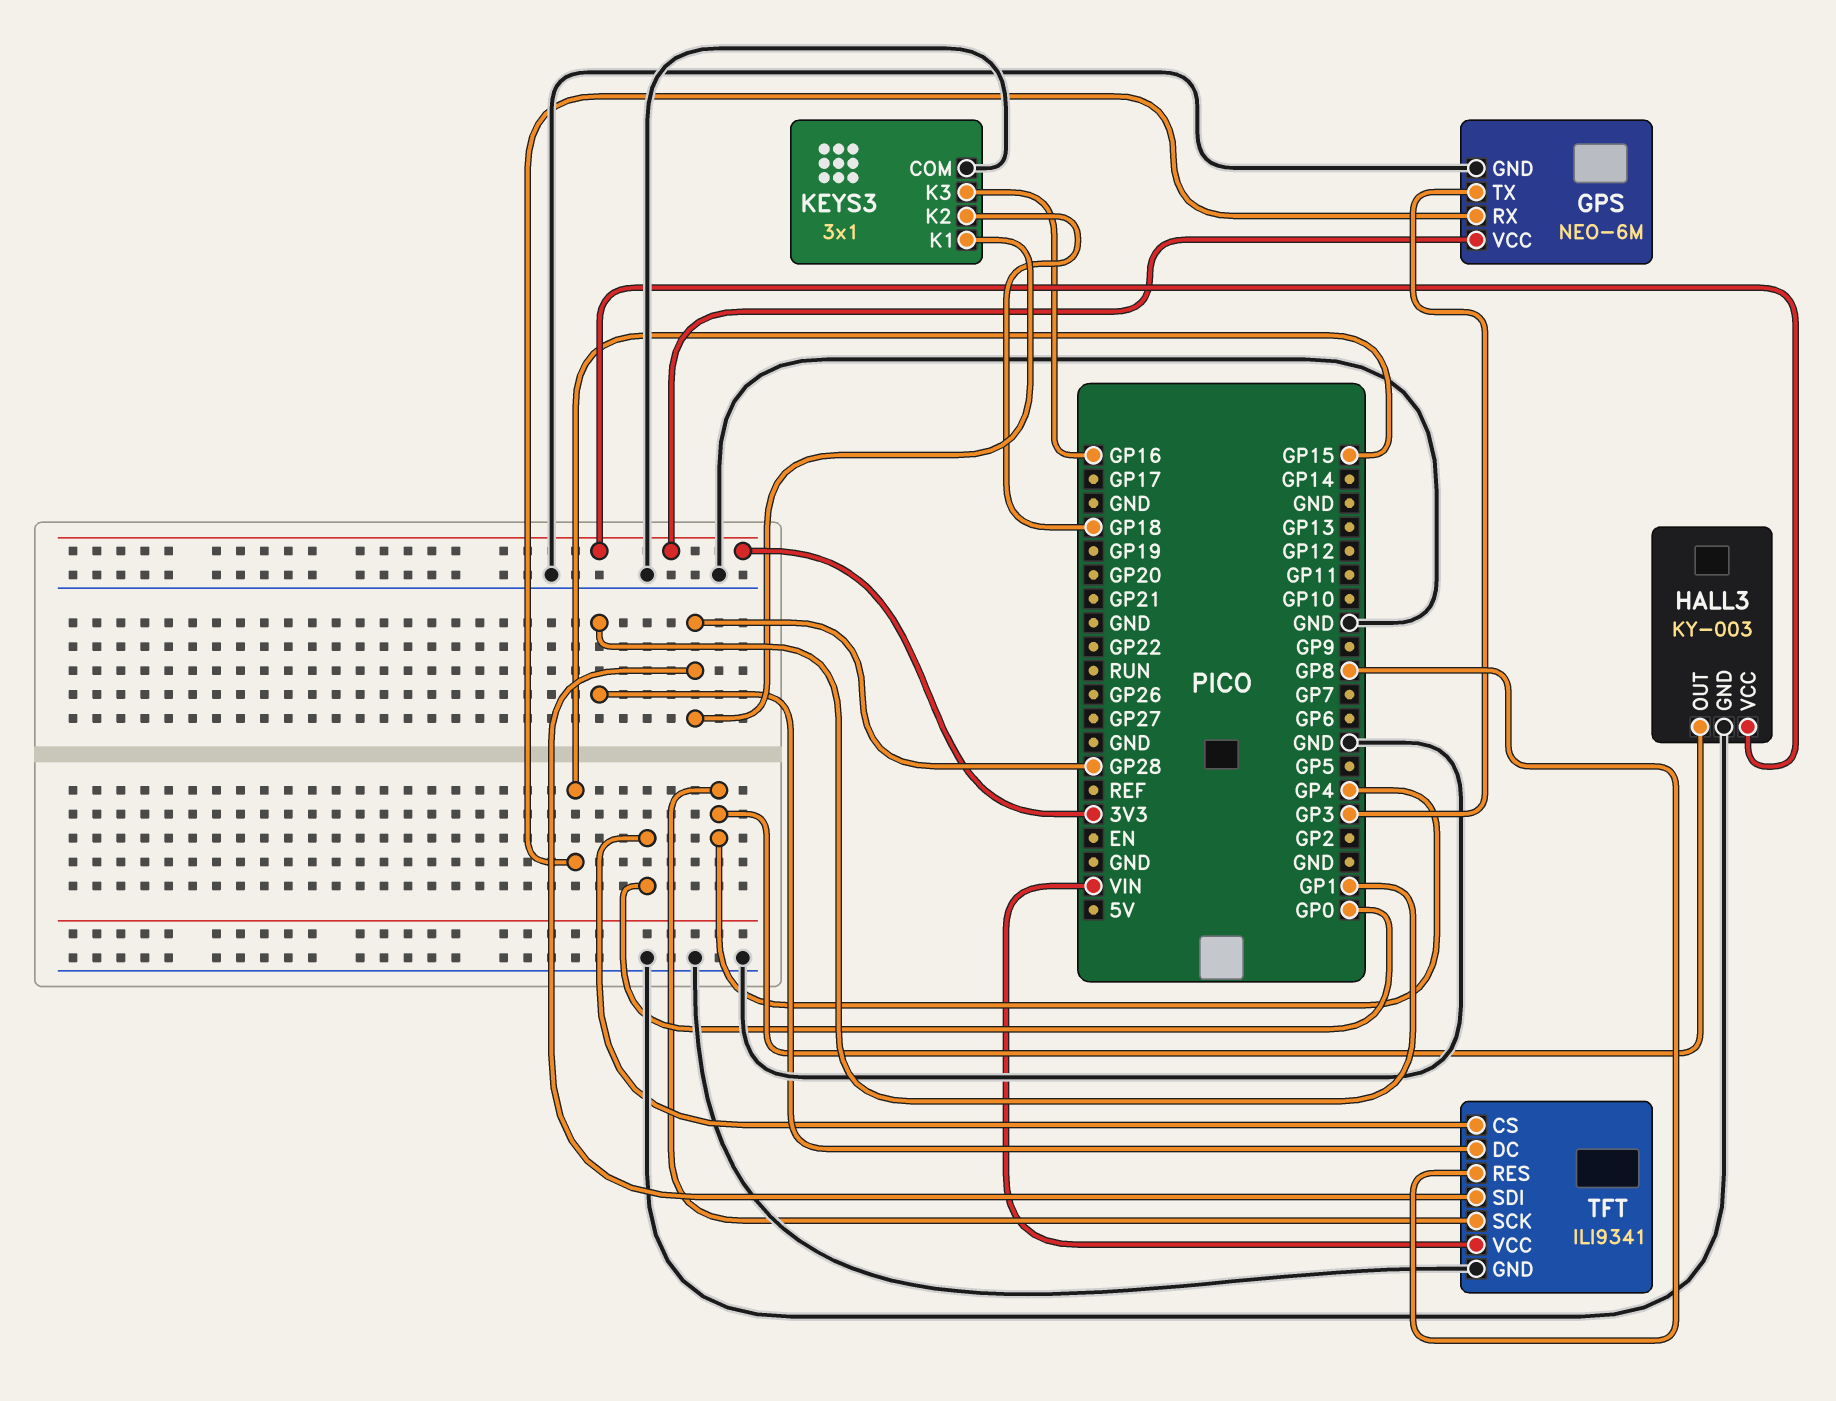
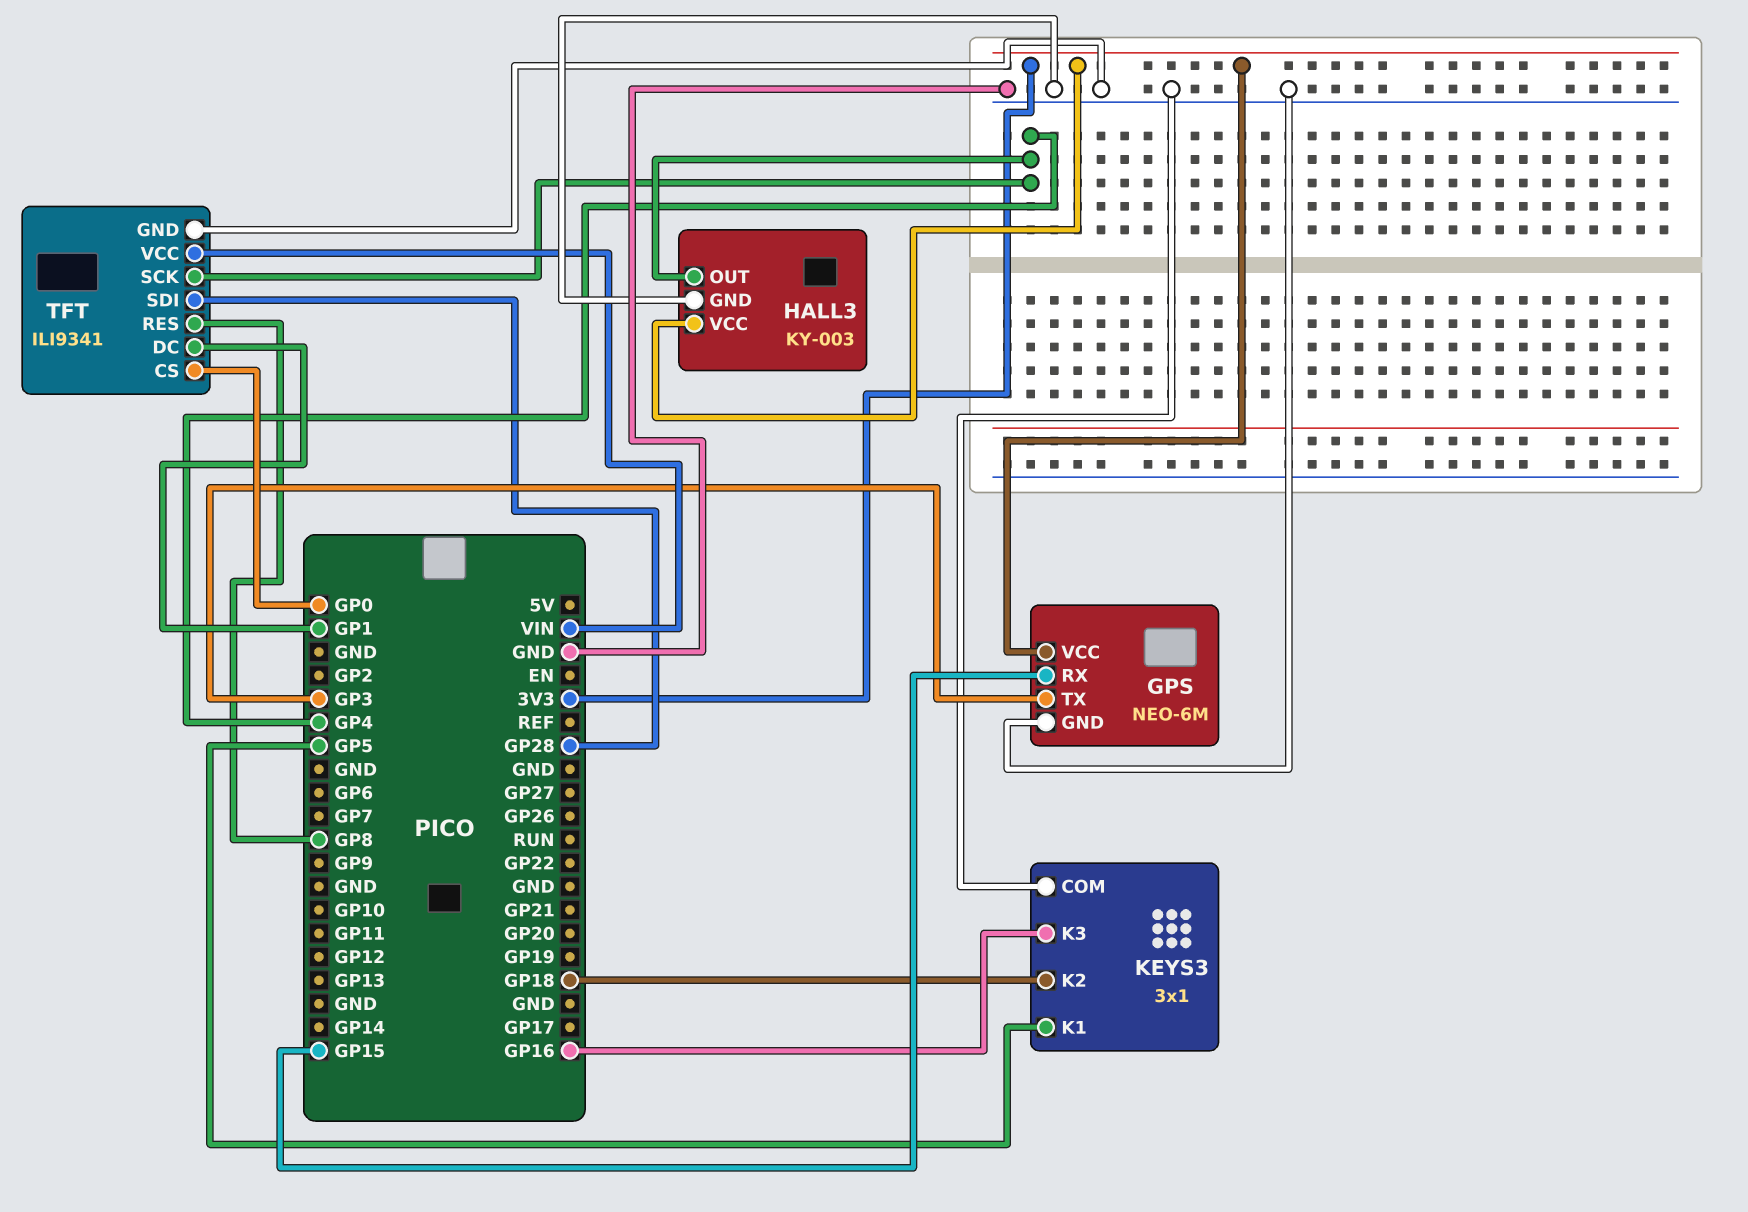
KEYS3 pin K1: GP28 -> GP5

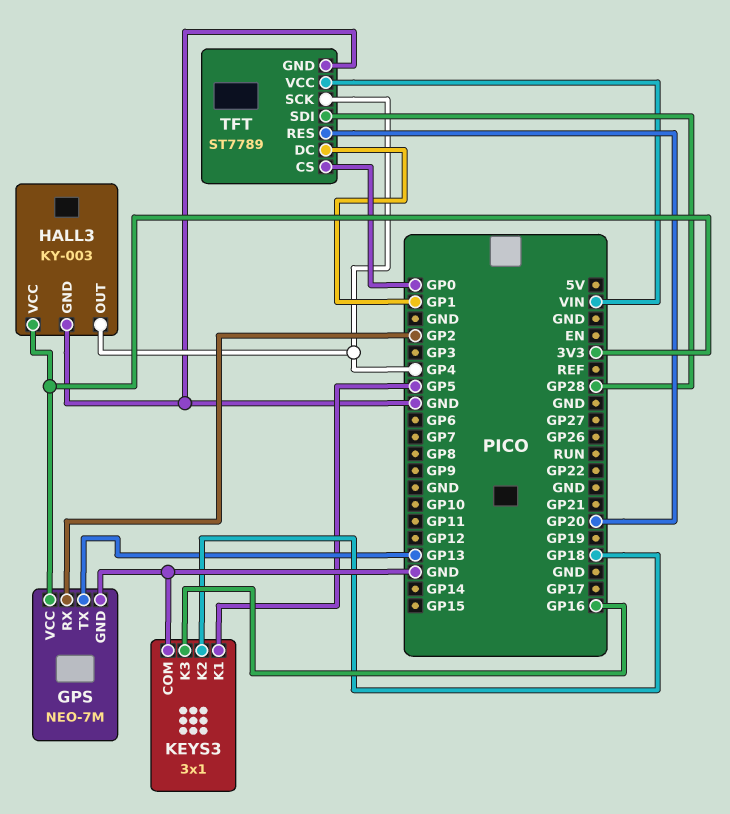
GPS: NEO-6M -> NEO-7M
GPS pin RX: GP15 -> GP2
GPS pin TX: GP3 -> GP13
TFT: ILI9341 -> ST7789
TFT pin RES: GP8 -> GP20

